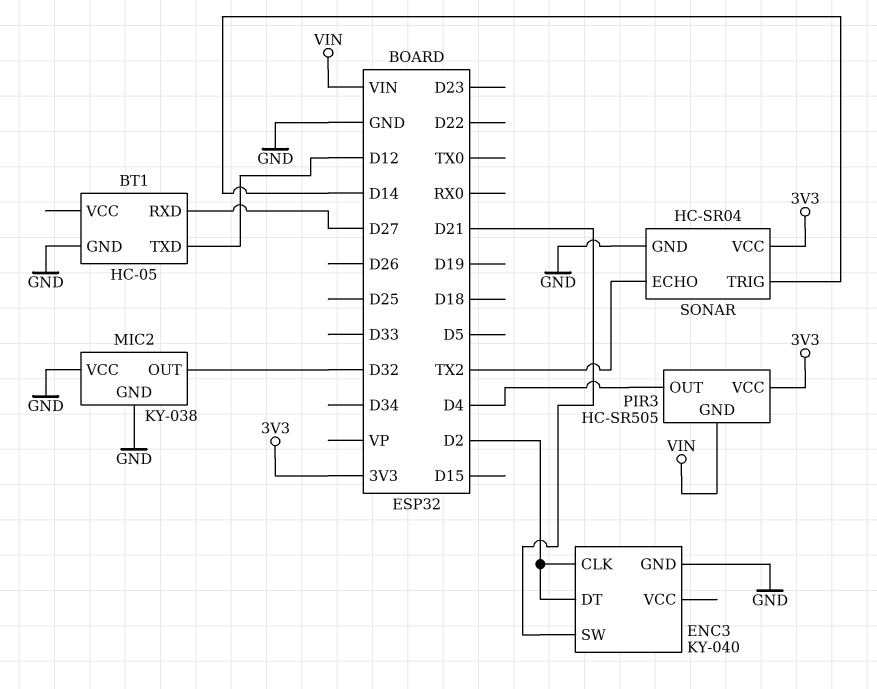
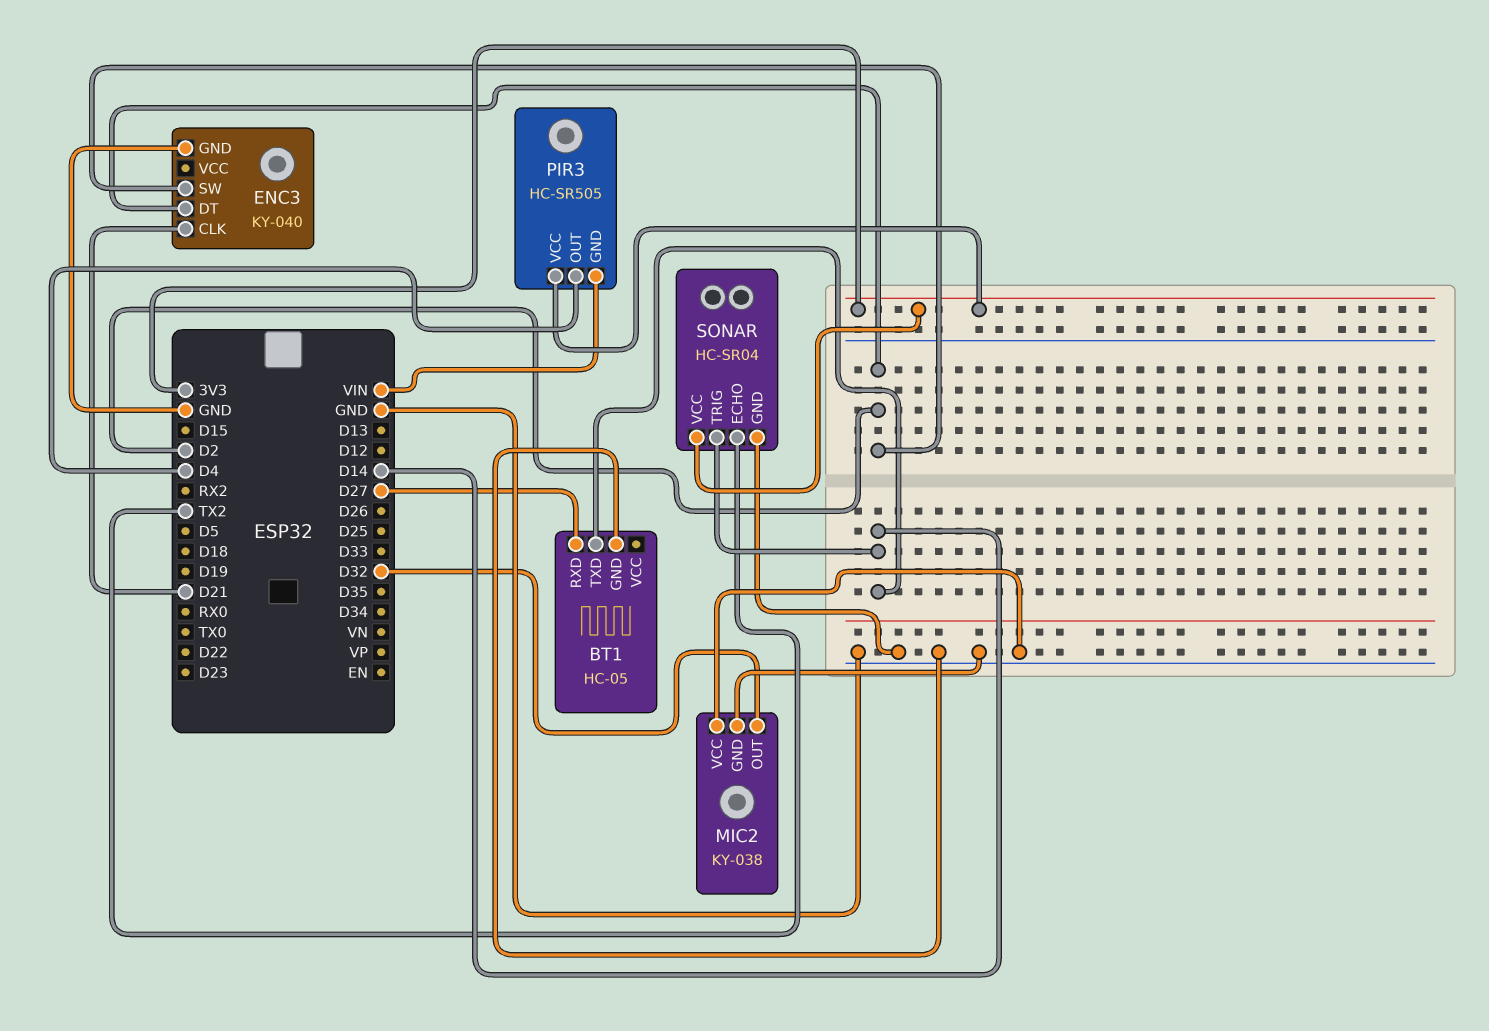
BT1 pin TXD: D12 -> D14
ENC3 pin CLK: D2 -> D21
ENC3 pin SW: D21 -> D2

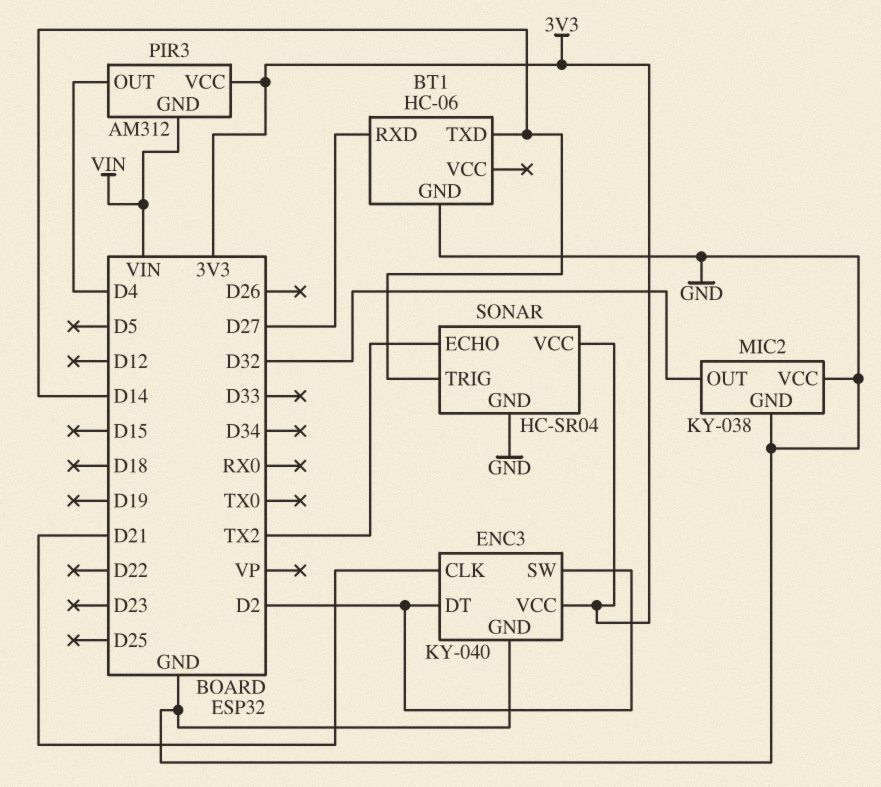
BT1: HC-05 -> HC-06
ENC3 pin VCC: none -> 3V3
PIR3: HC-SR505 -> AM312

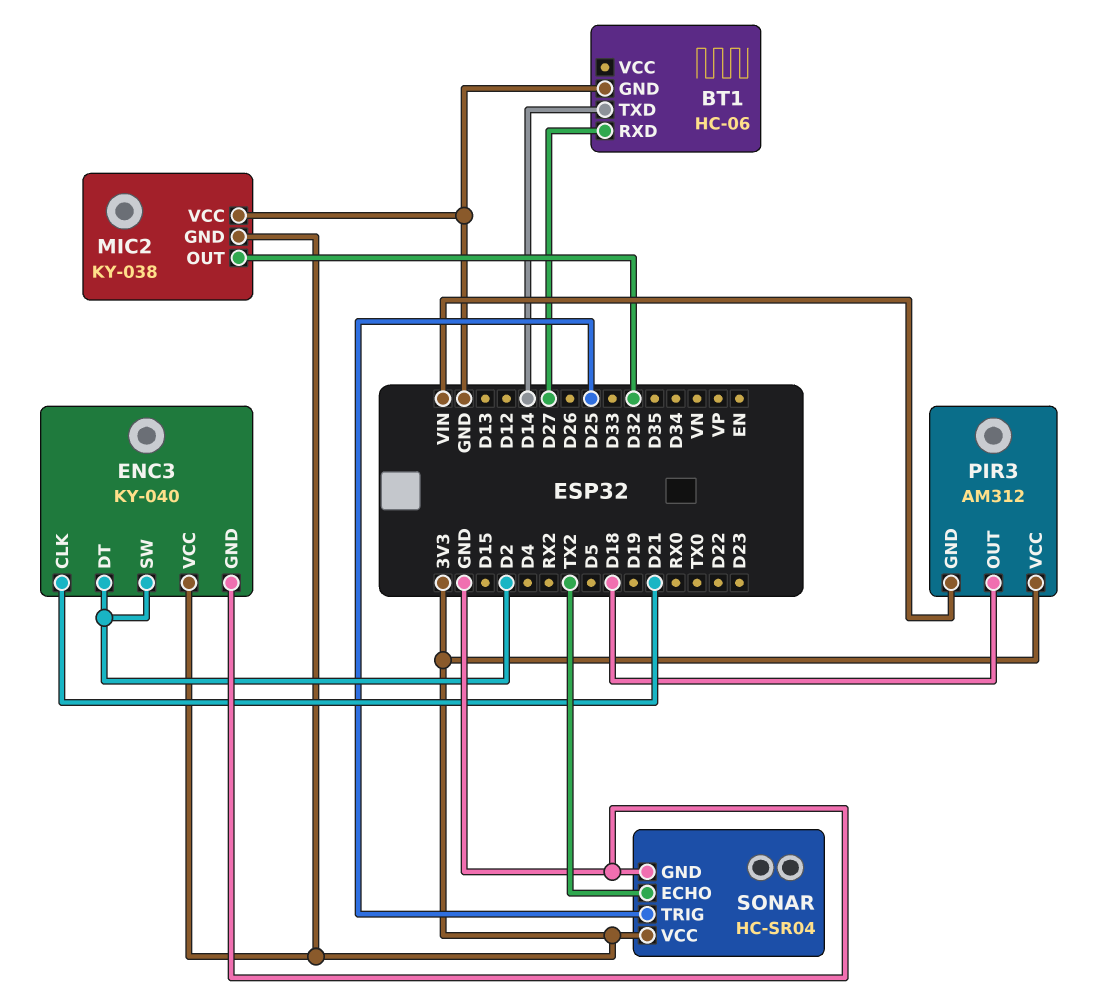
MIC2 pin GND: GND -> 3V3
PIR3 pin OUT: D4 -> D18
SONAR pin TRIG: D14 -> D25

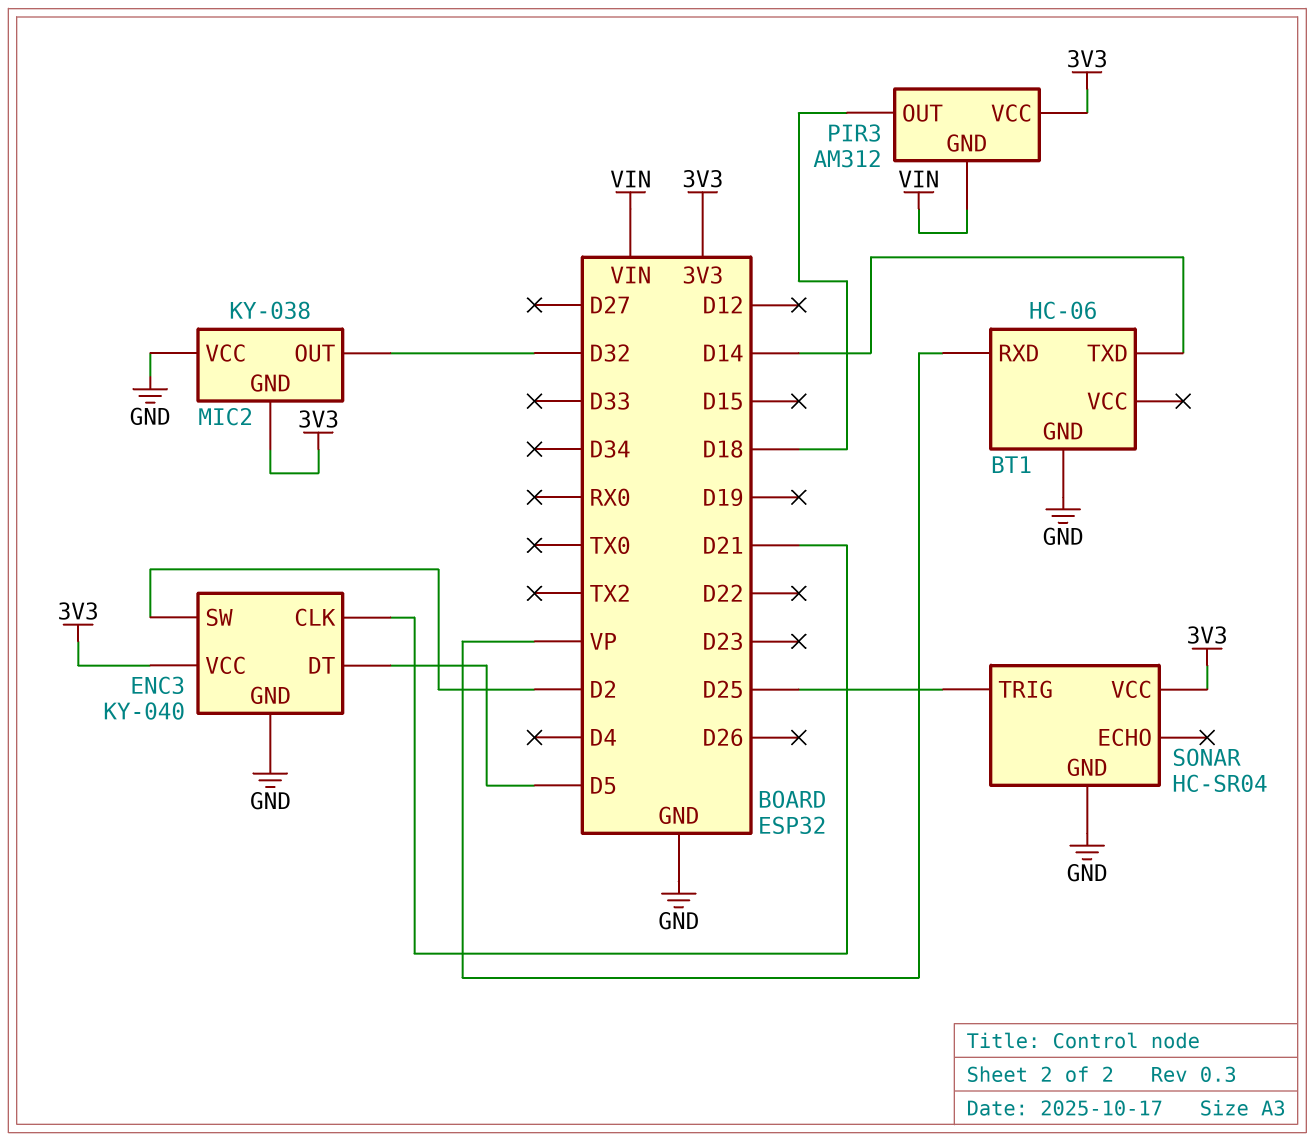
BT1 pin RXD: D27 -> VP
ENC3 pin DT: D2 -> D5
SONAR pin ECHO: TX2 -> none

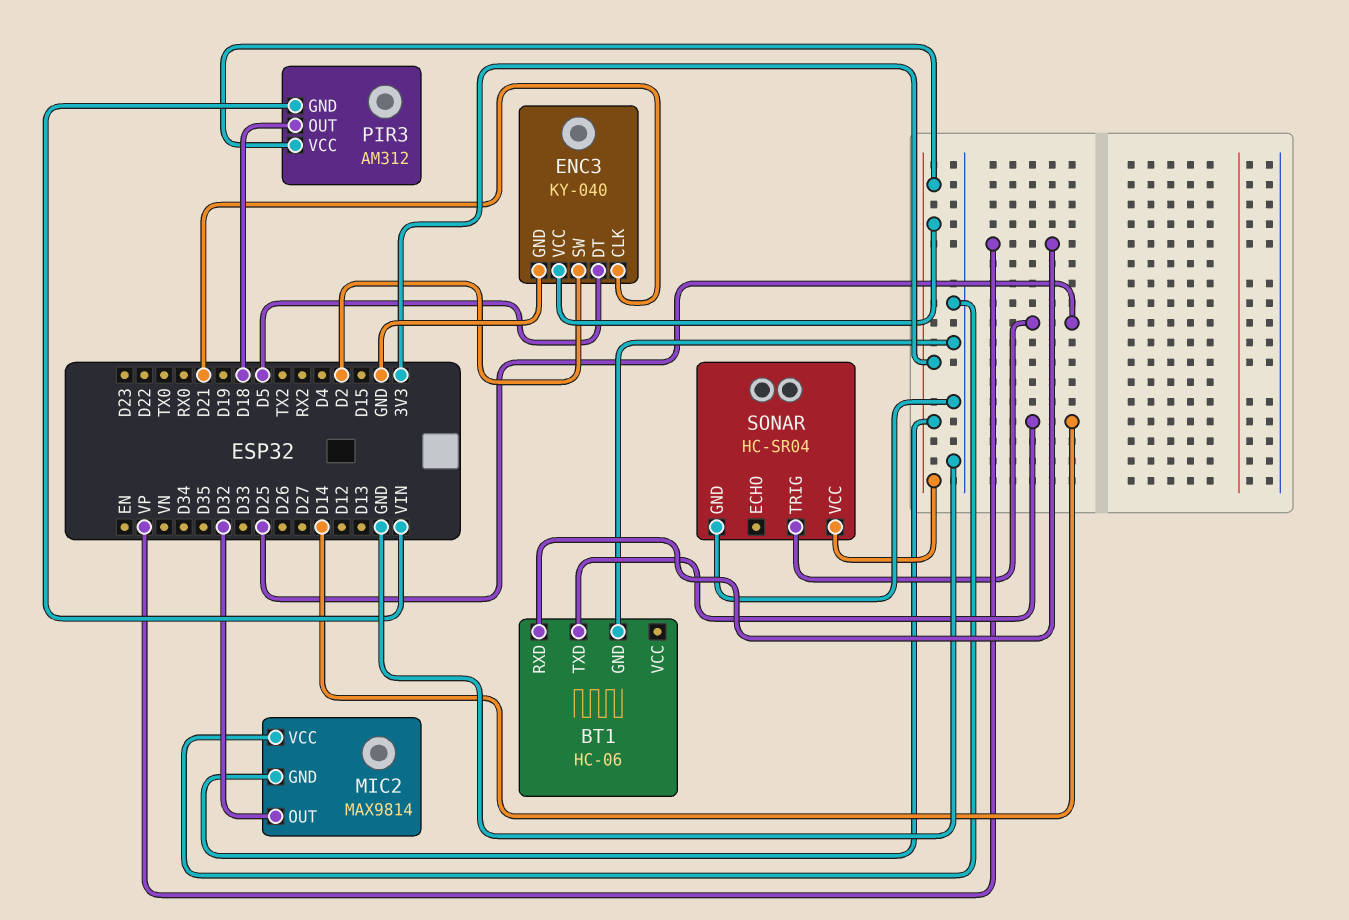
MIC2: KY-038 -> MAX9814

